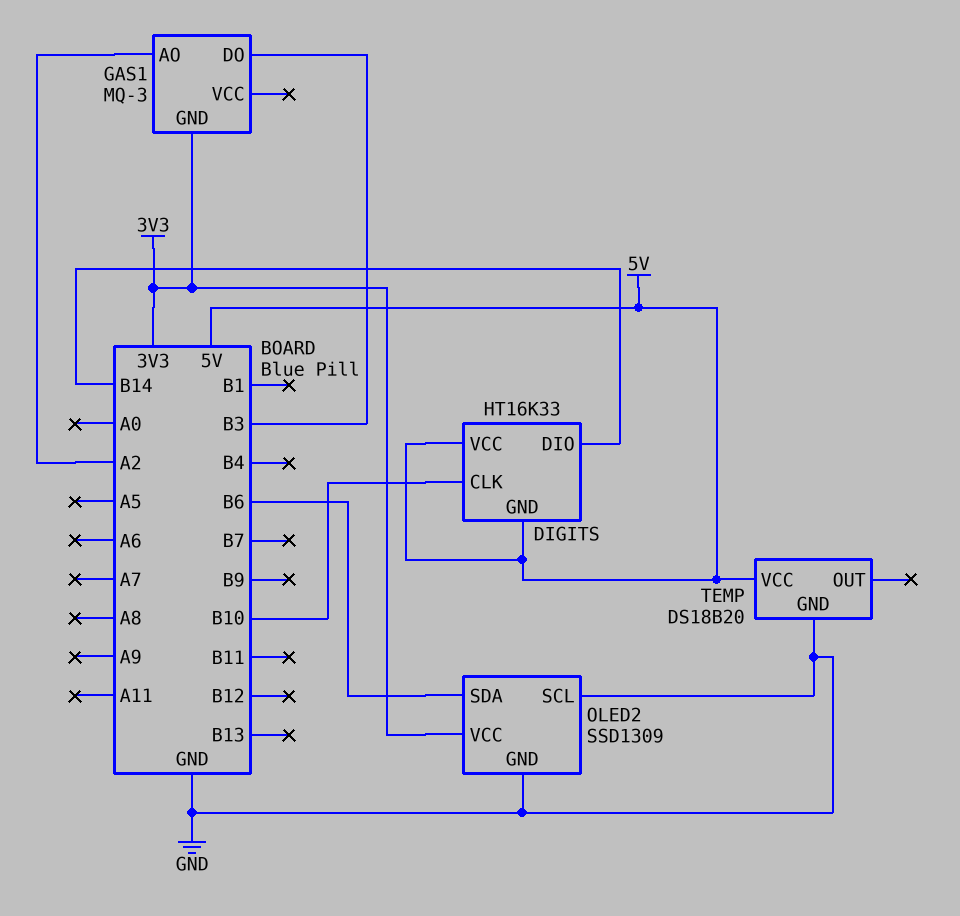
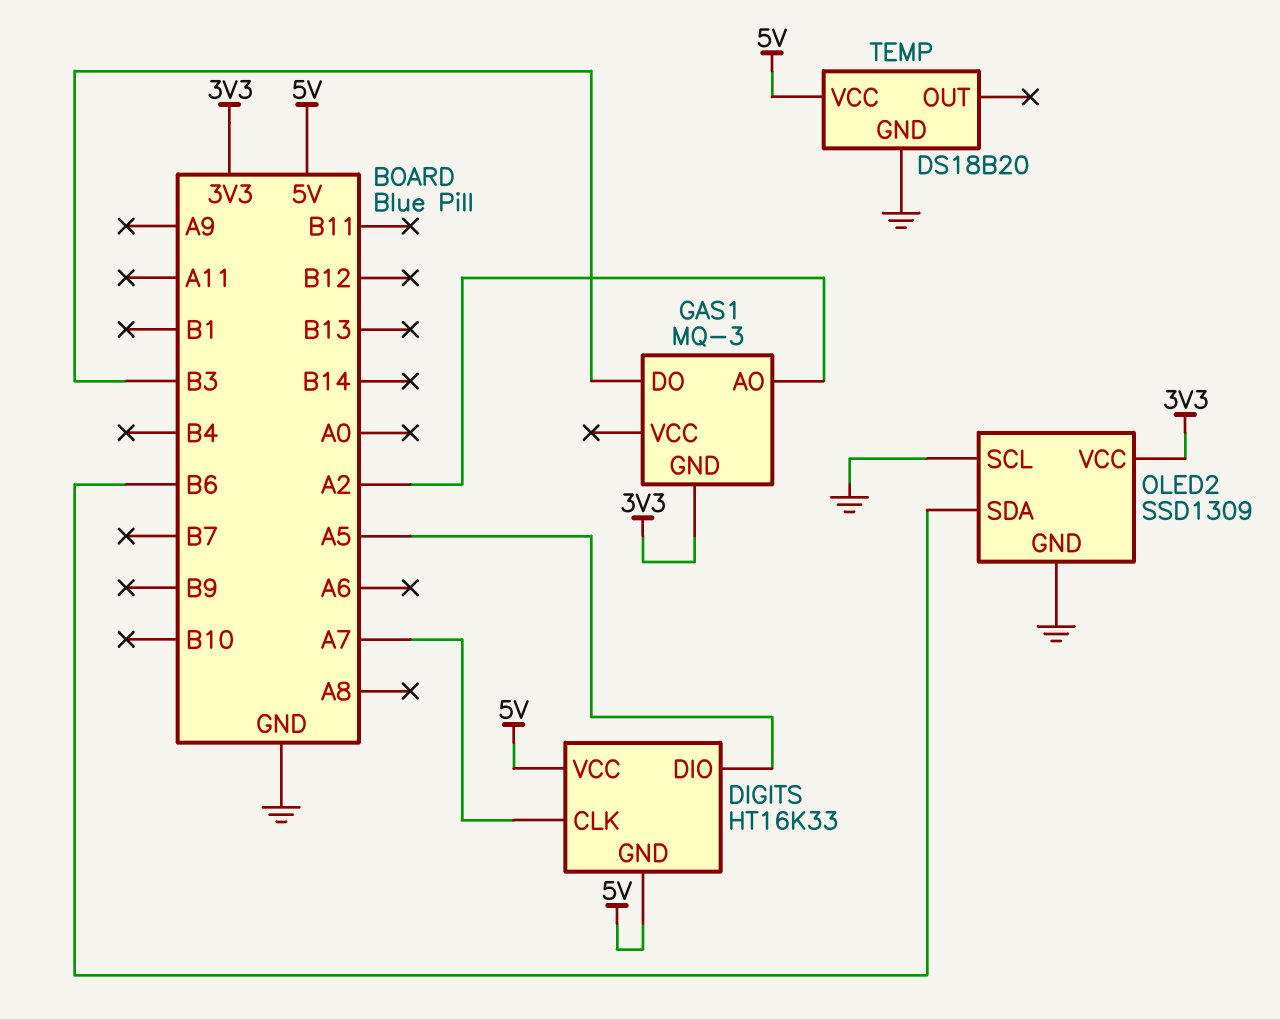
DIGITS pin CLK: B10 -> A7
DIGITS pin DIO: B14 -> A5

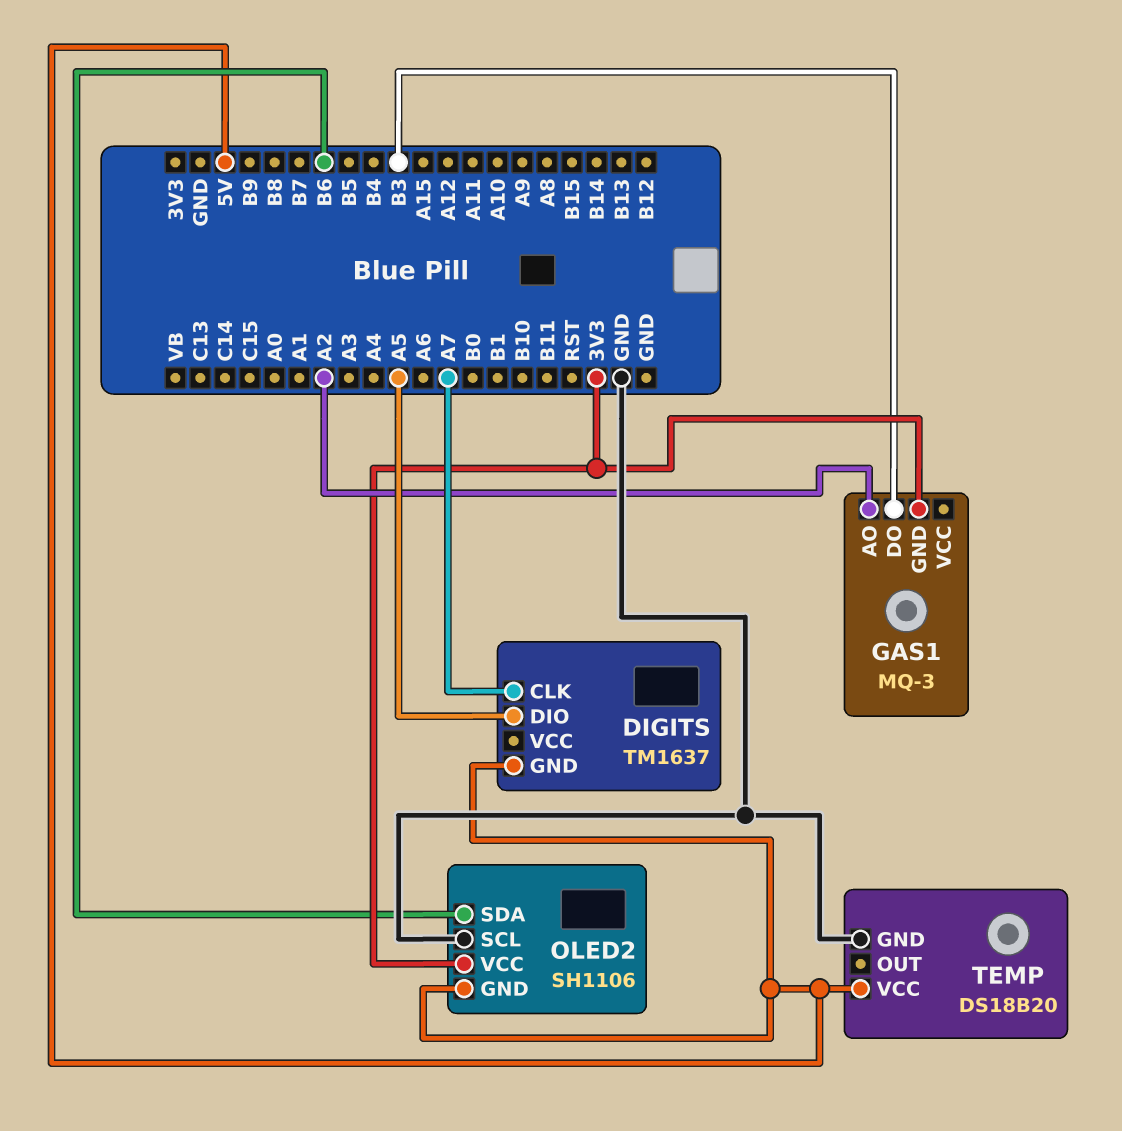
DIGITS: HT16K33 -> TM1637
DIGITS pin VCC: 5V -> none
OLED2: SSD1309 -> SH1106
OLED2 pin GND: GND -> 5V

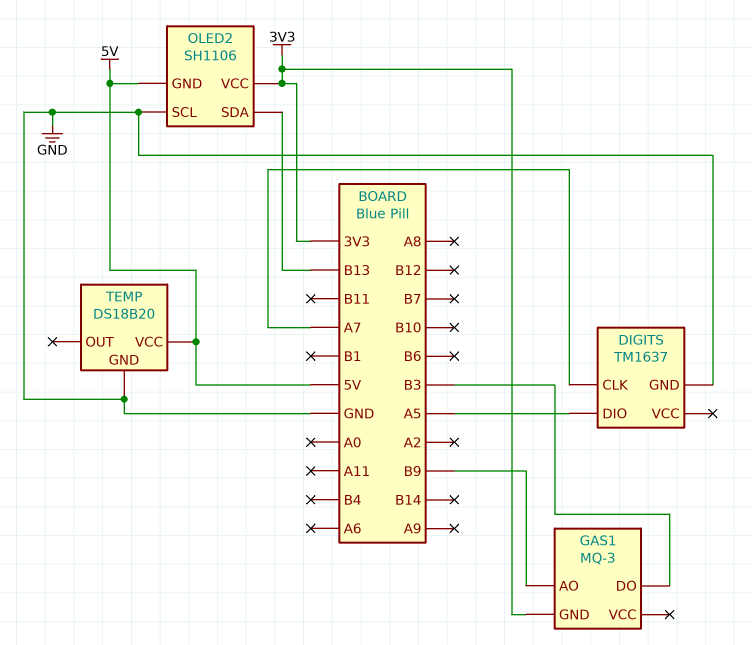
DIGITS pin GND: 5V -> GND
GAS1 pin AO: A2 -> B9
OLED2 pin SDA: B6 -> B13

